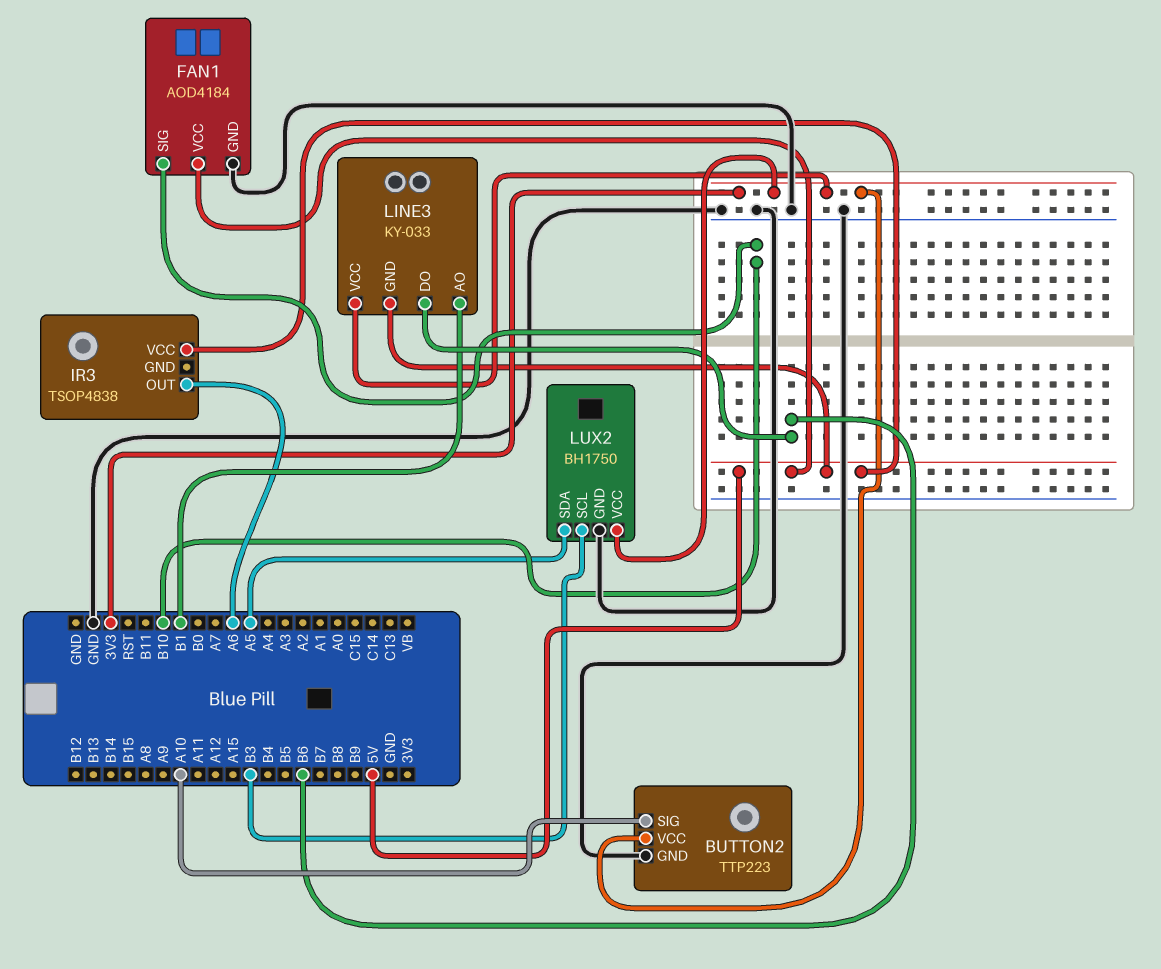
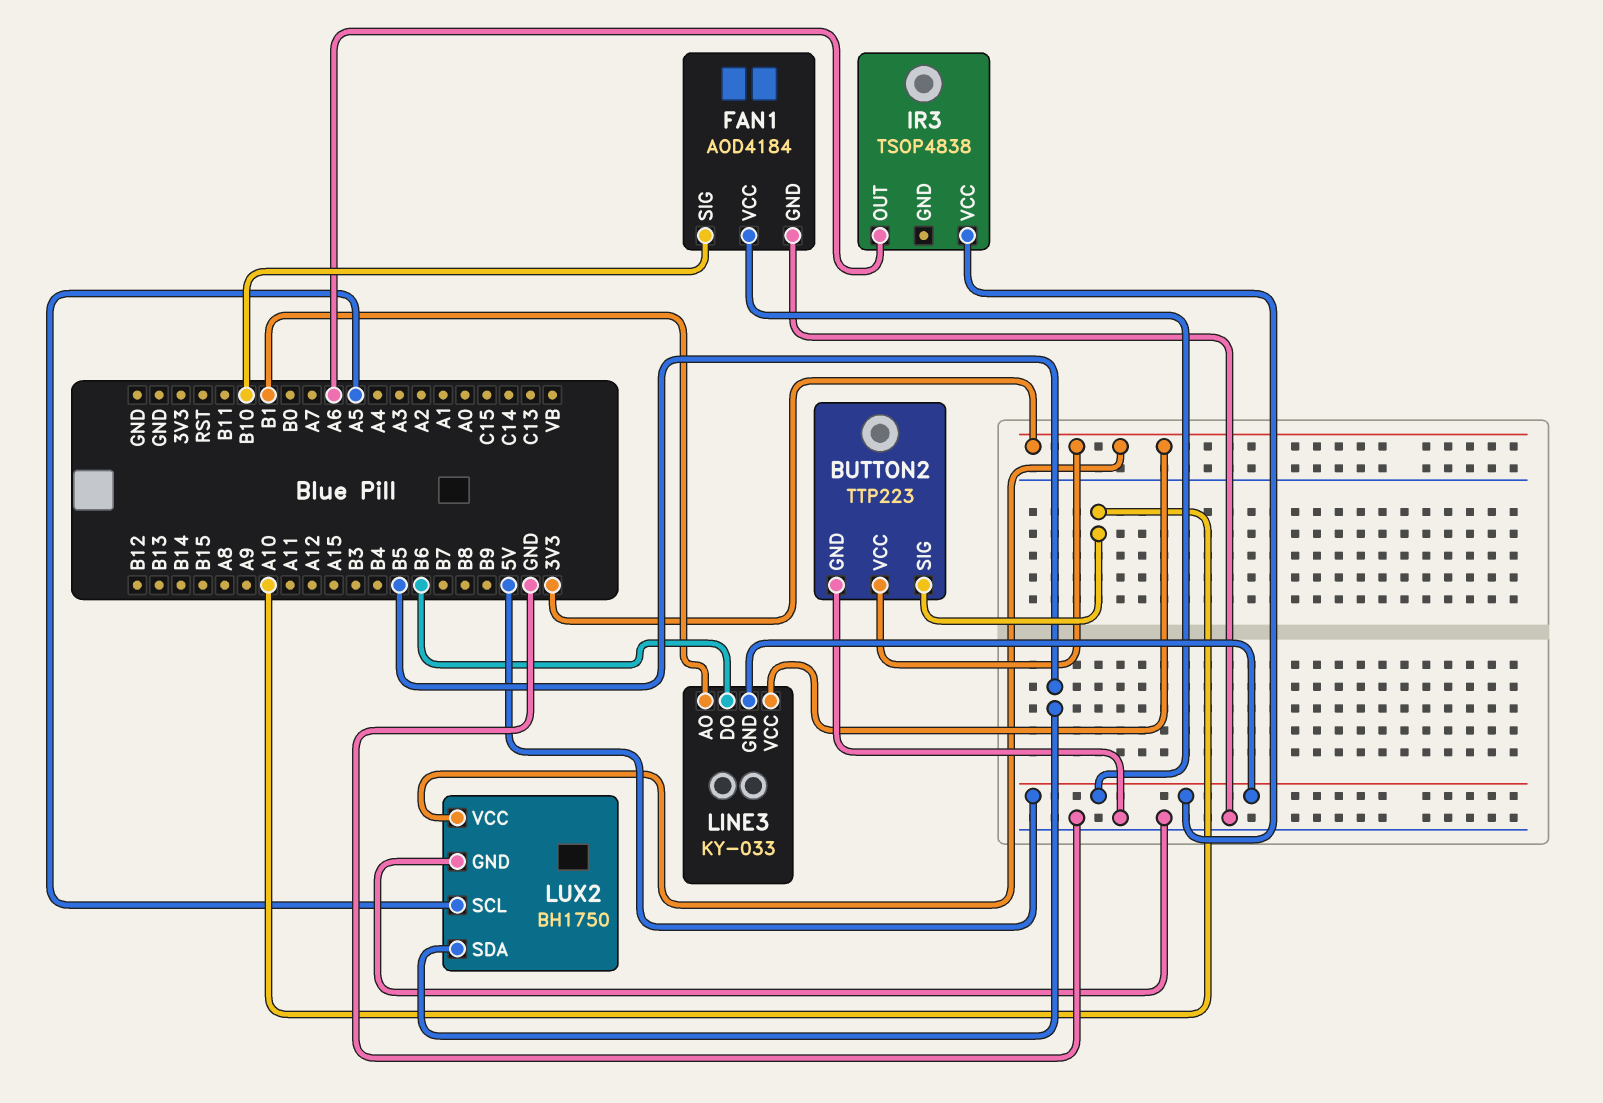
LUX2 pin SCL: B3 -> A5
LUX2 pin SDA: A5 -> B5

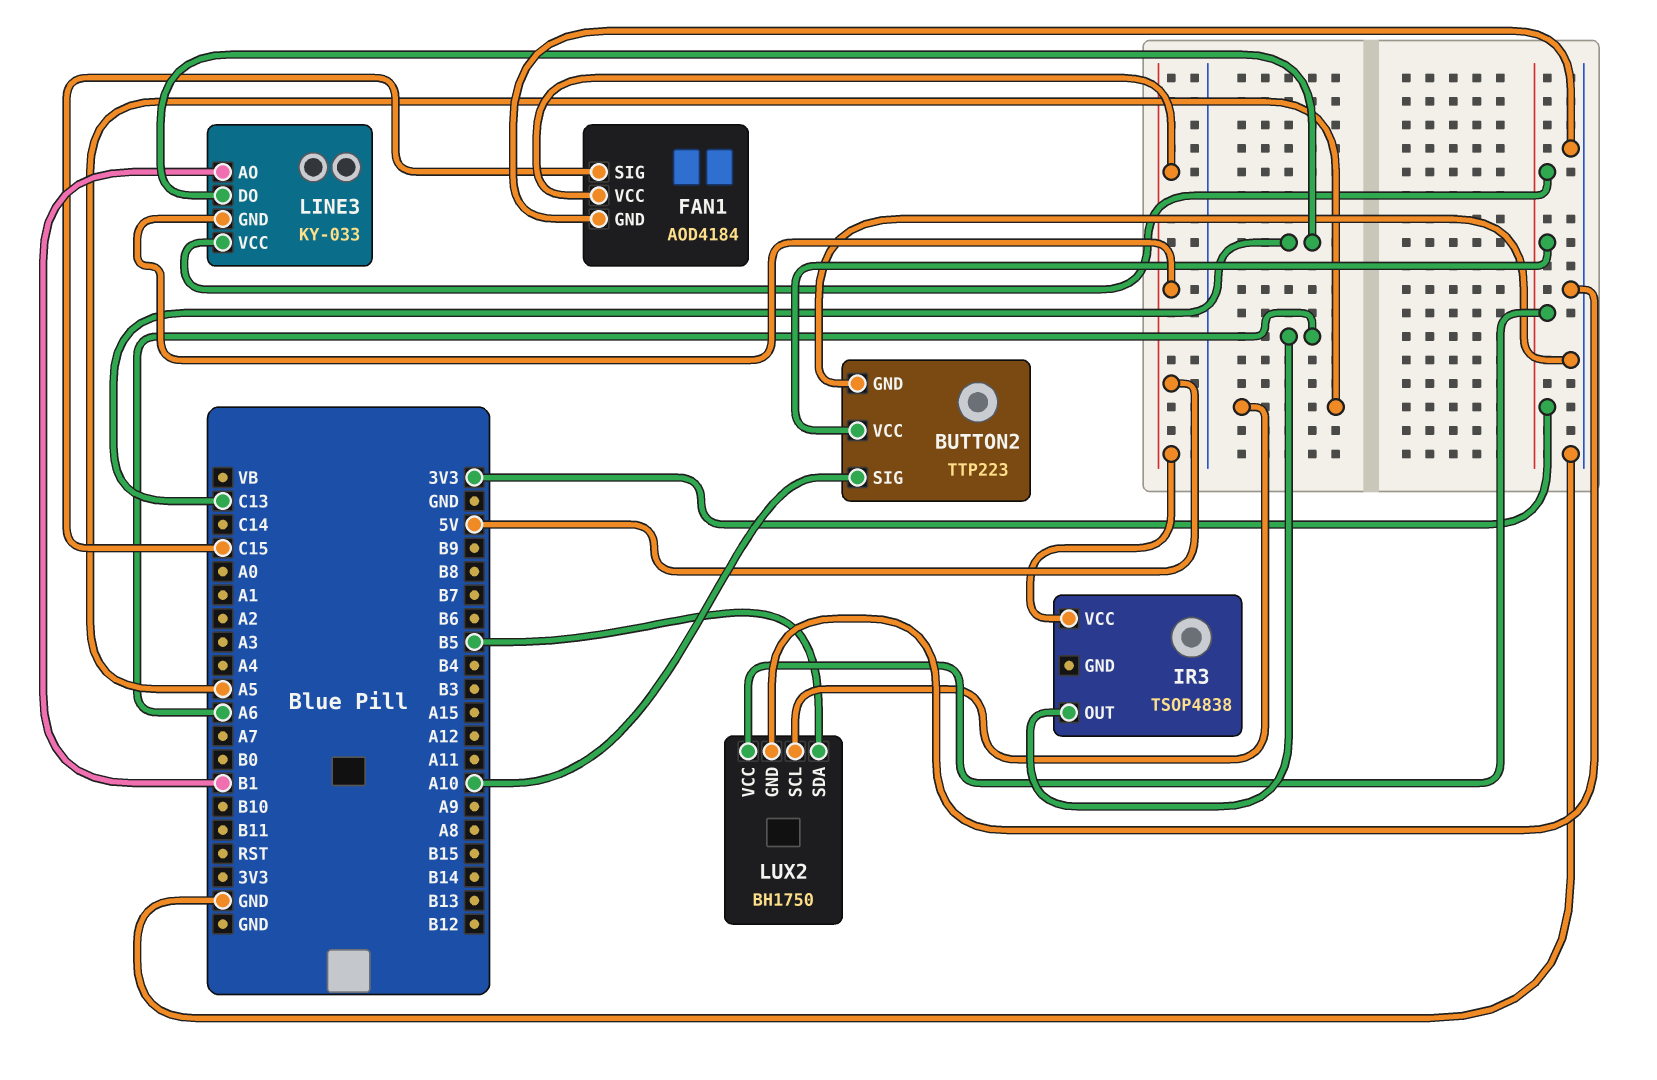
FAN1 pin SIG: B10 -> C15
LINE3 pin DO: B6 -> C13

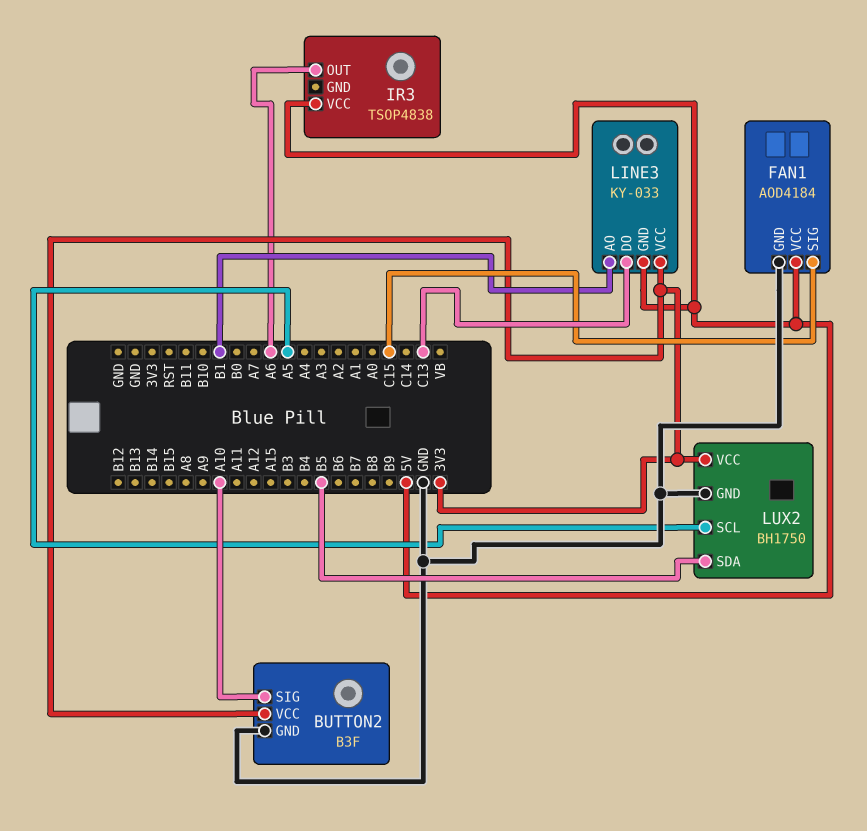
BUTTON2: TTP223 -> B3F

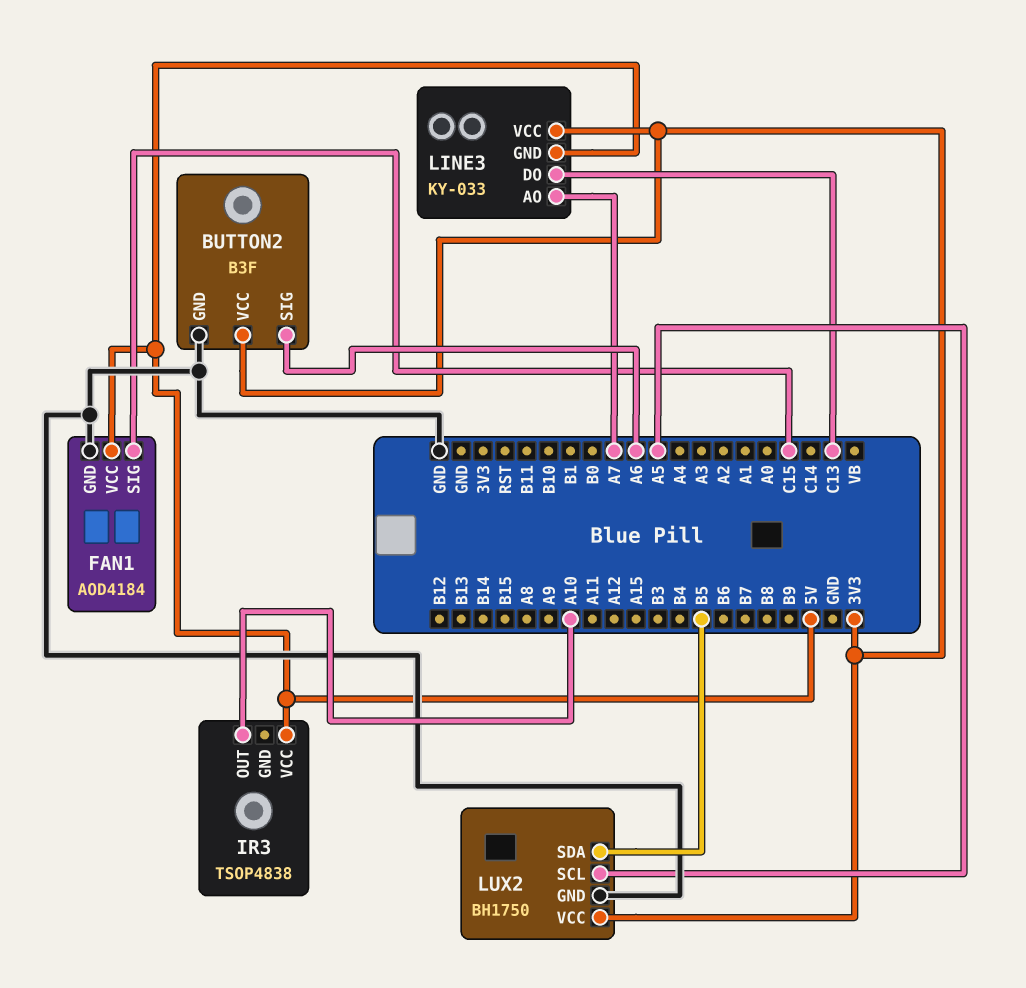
BUTTON2 pin SIG: A10 -> A6
IR3 pin OUT: A6 -> A10
LINE3 pin AO: B1 -> A7

